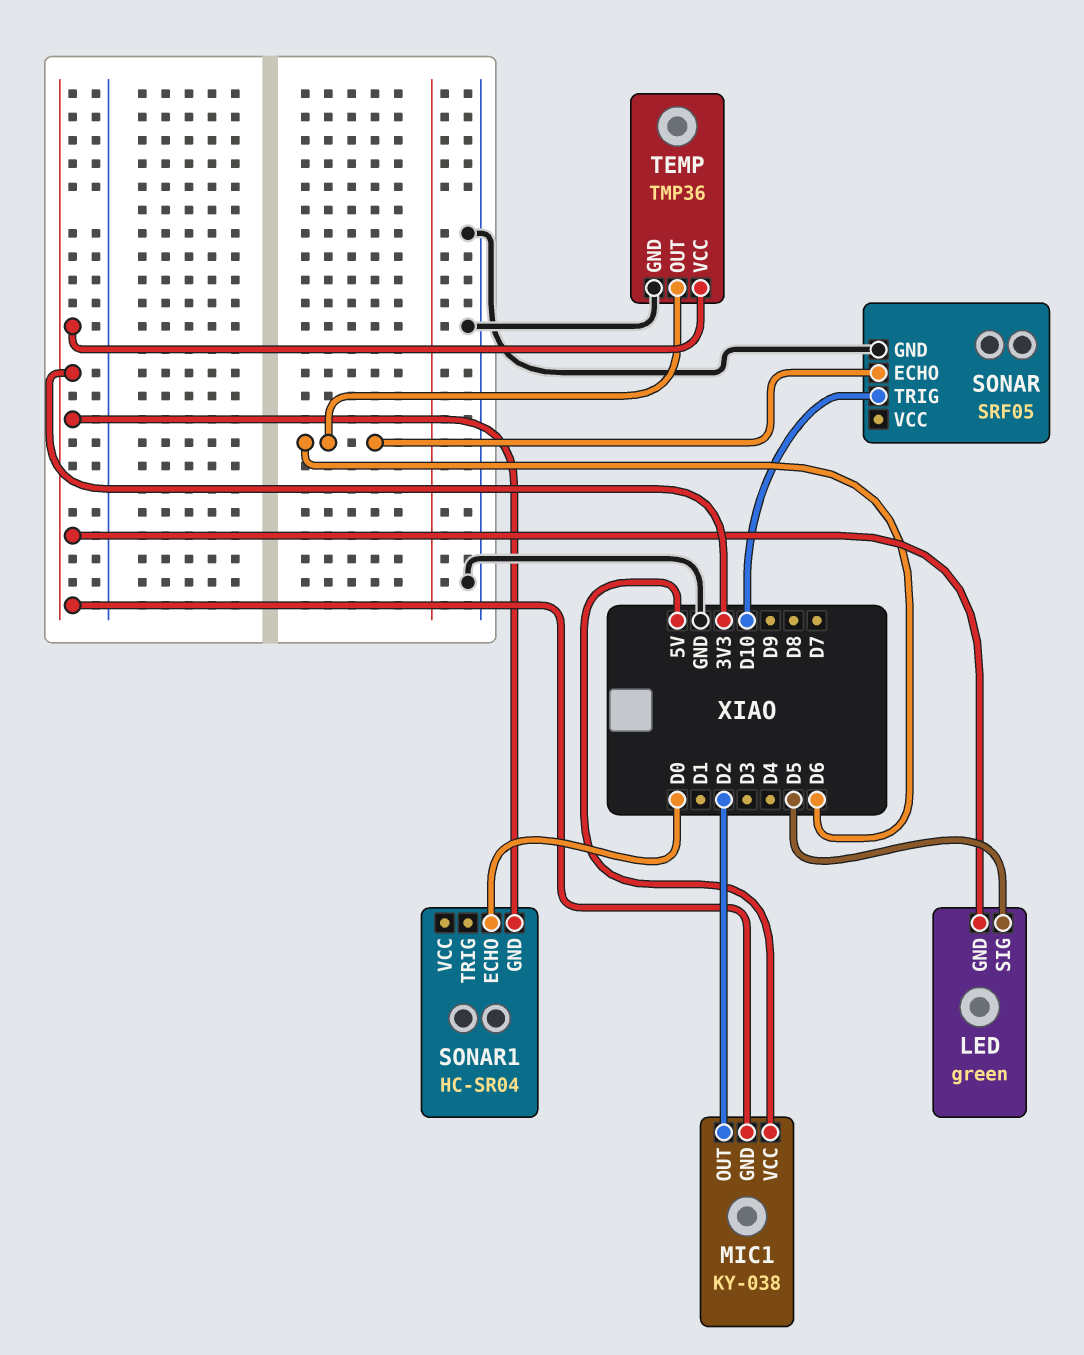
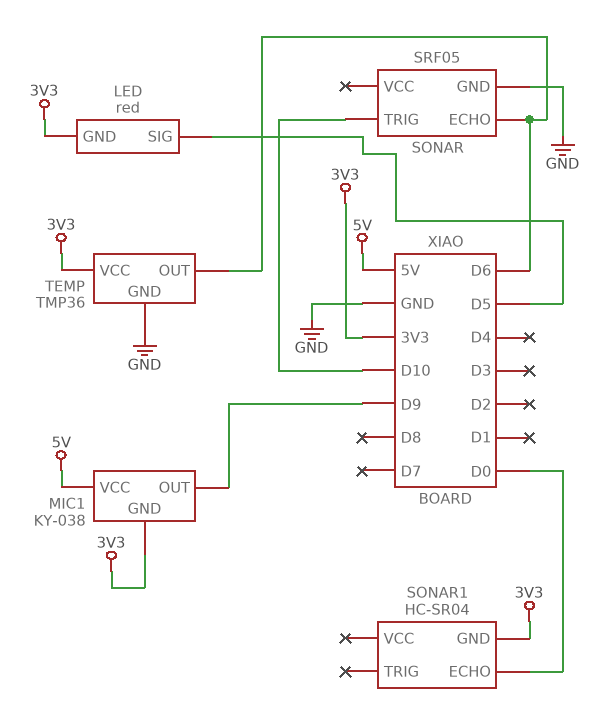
LED: green -> red
MIC1 pin OUT: D2 -> D9

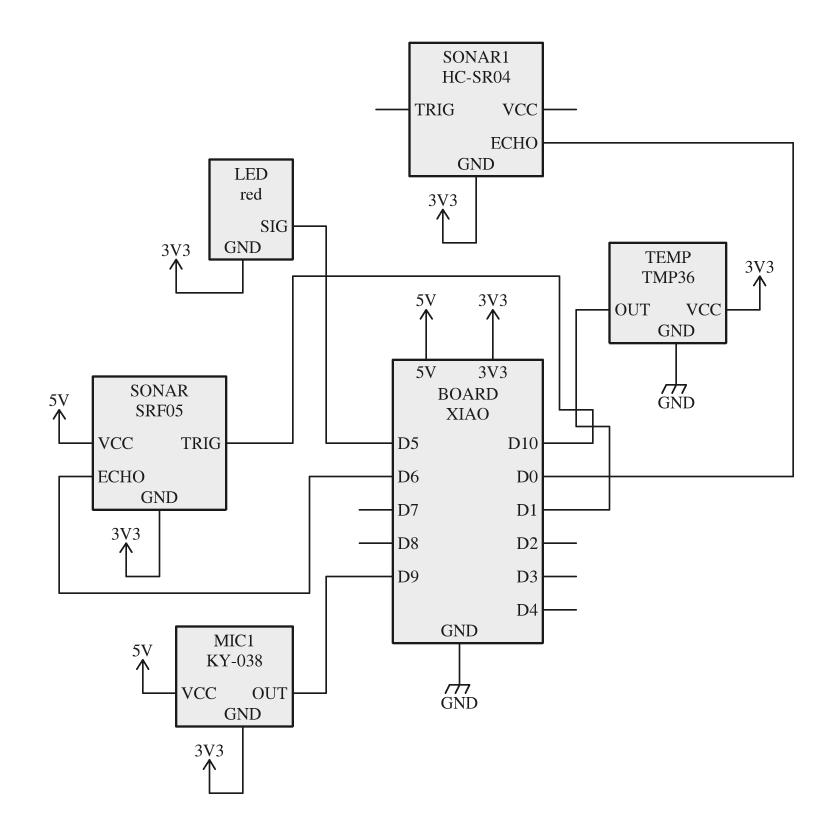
SONAR pin GND: GND -> 3V3
SONAR pin VCC: none -> 5V
TEMP pin OUT: D6 -> D1

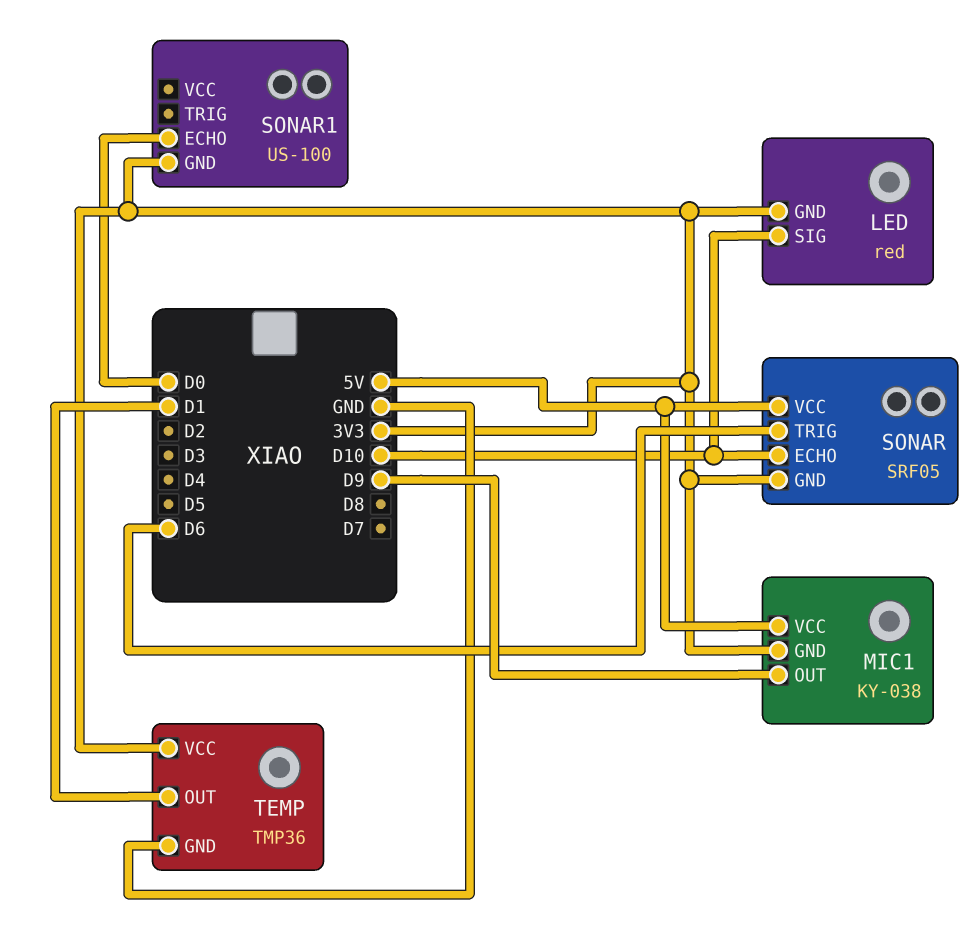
LED pin SIG: D5 -> D10
SONAR pin ECHO: D6 -> D10
SONAR pin TRIG: D10 -> D6
SONAR1: HC-SR04 -> US-100

